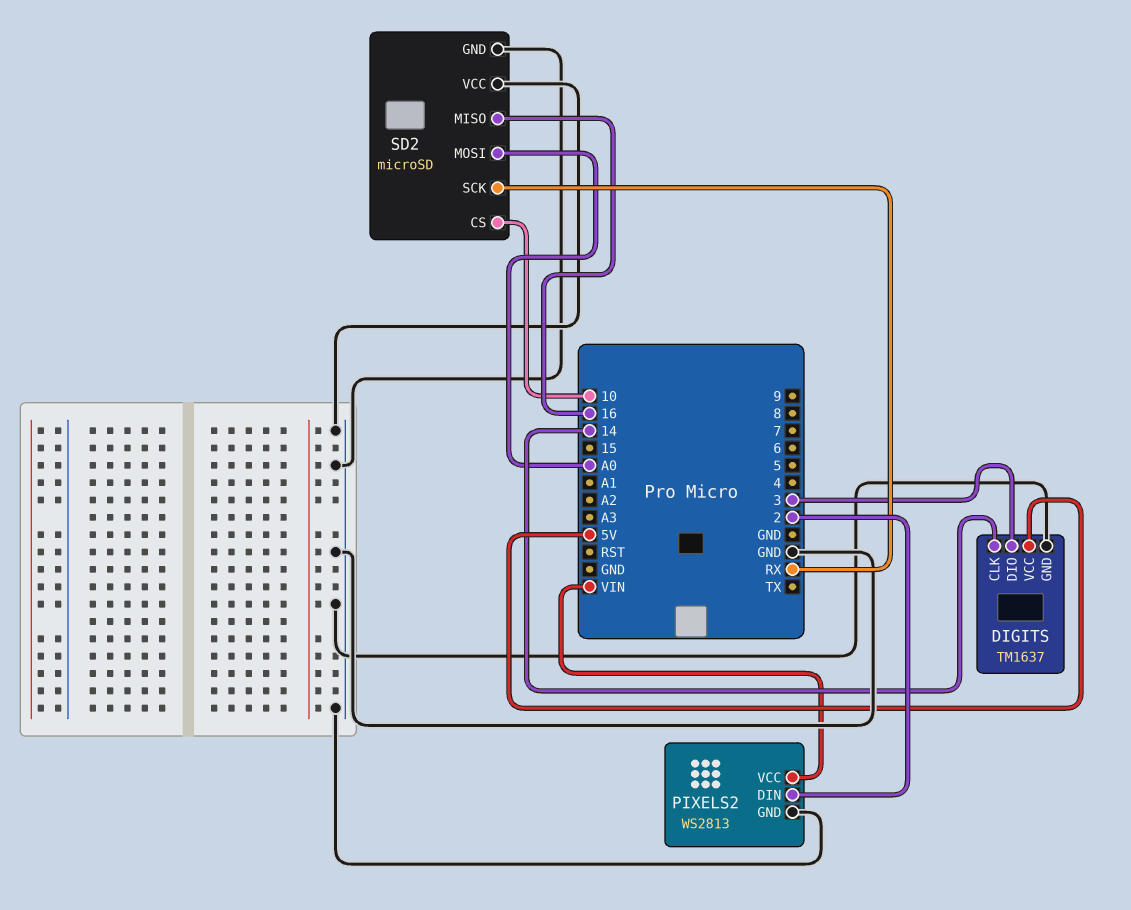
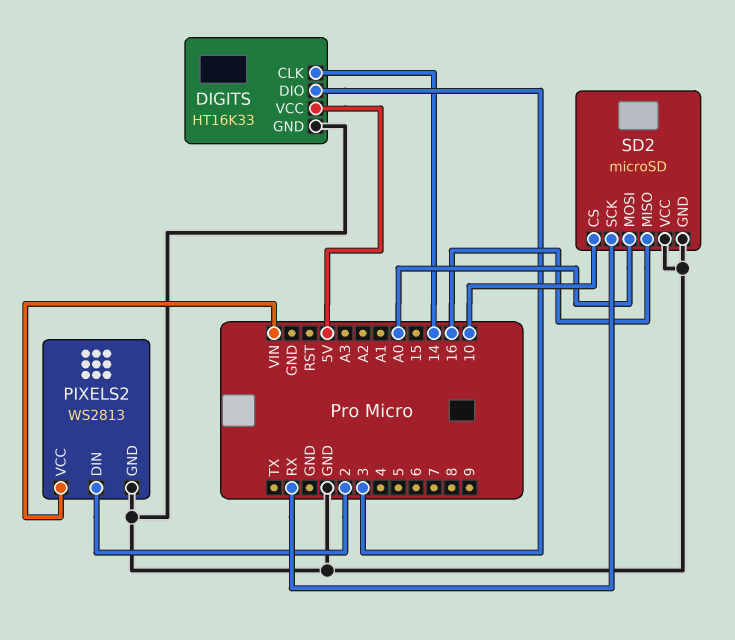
DIGITS: TM1637 -> HT16K33

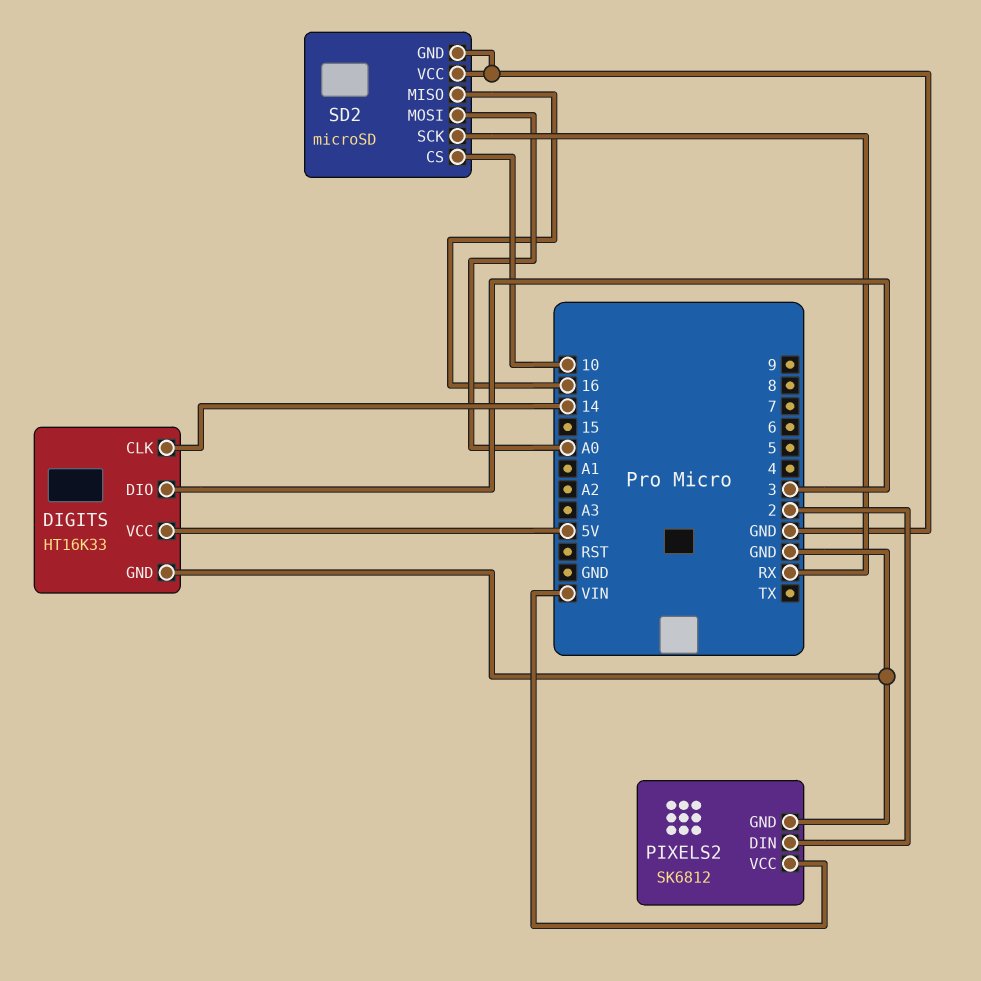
PIXELS2: WS2813 -> SK6812

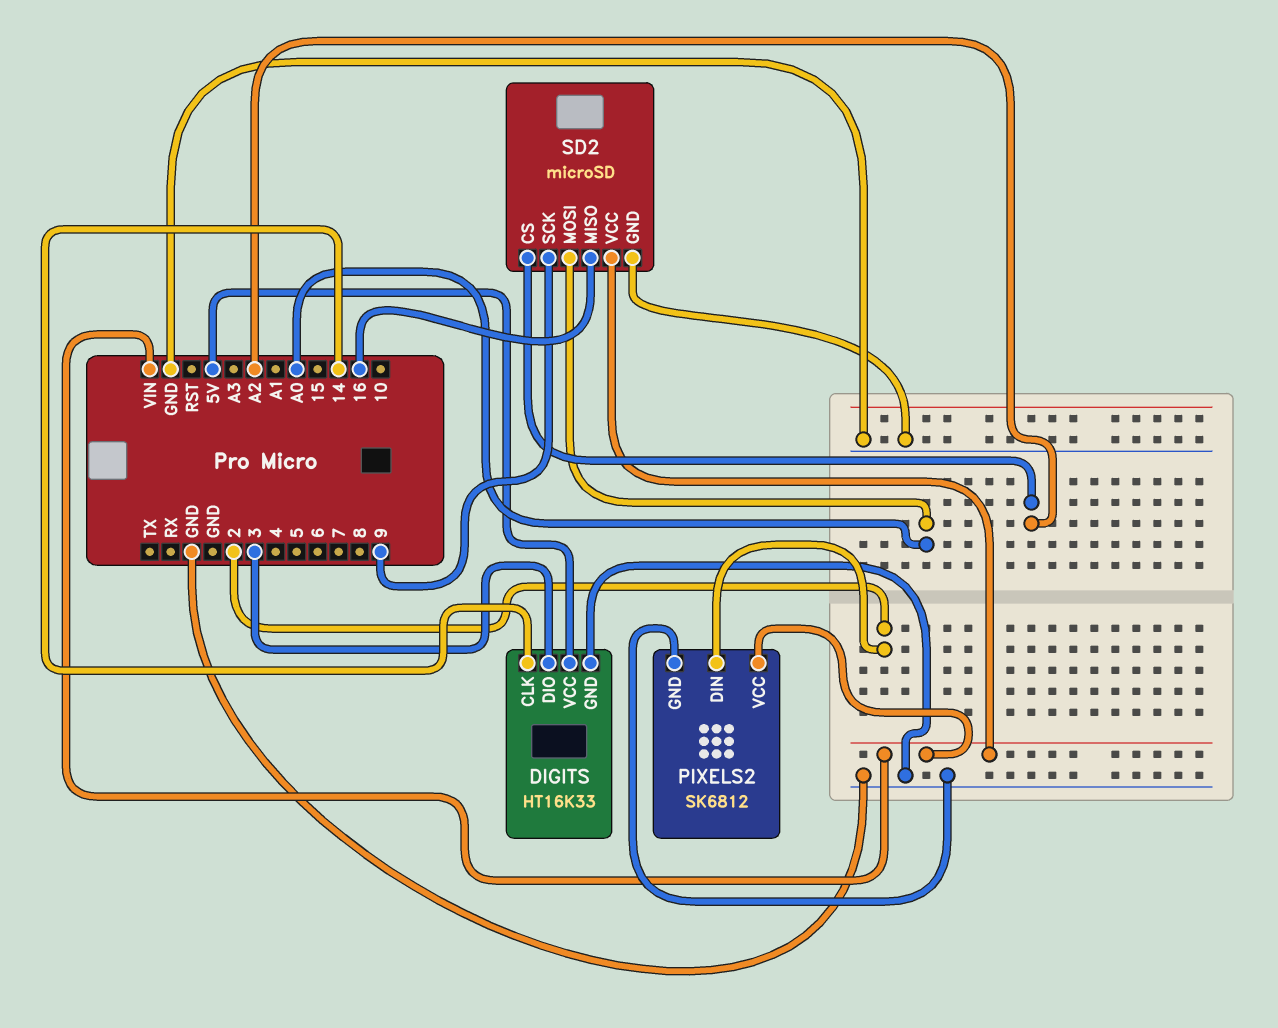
SD2 pin CS: 10 -> A2
SD2 pin SCK: RX -> 9
SD2 pin VCC: GND -> VIN

